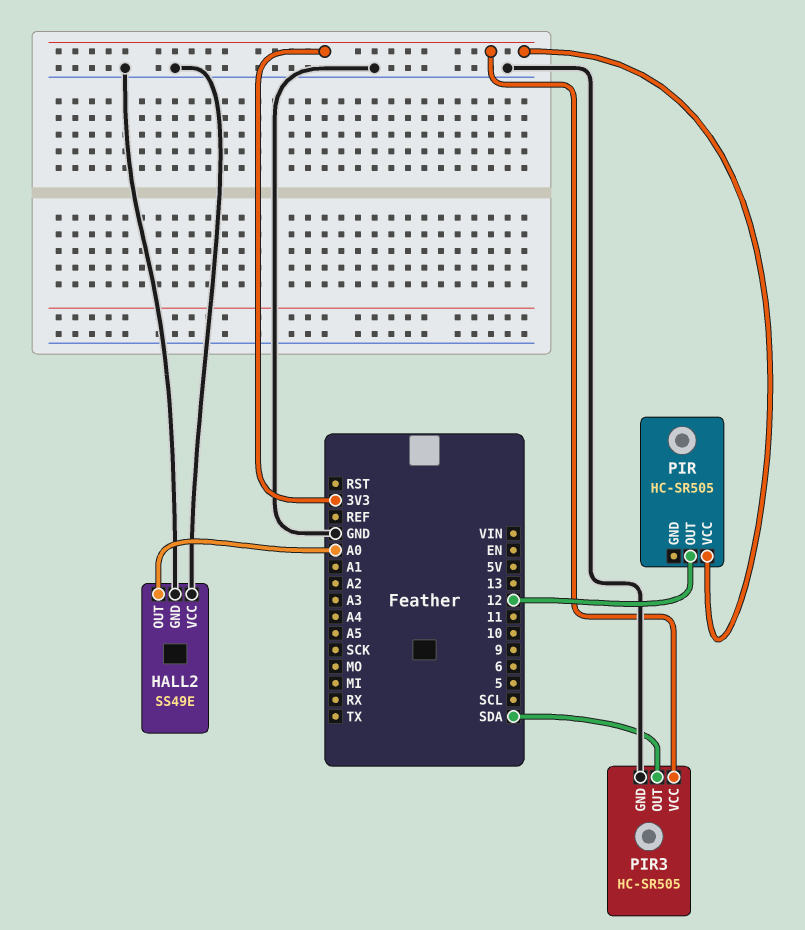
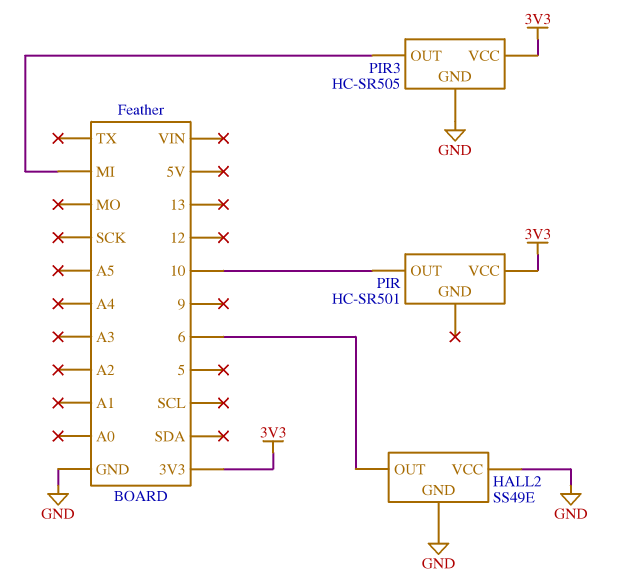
HALL2 pin OUT: A0 -> 6
PIR: HC-SR505 -> HC-SR501
PIR pin OUT: 12 -> 10
PIR3 pin OUT: SDA -> MI

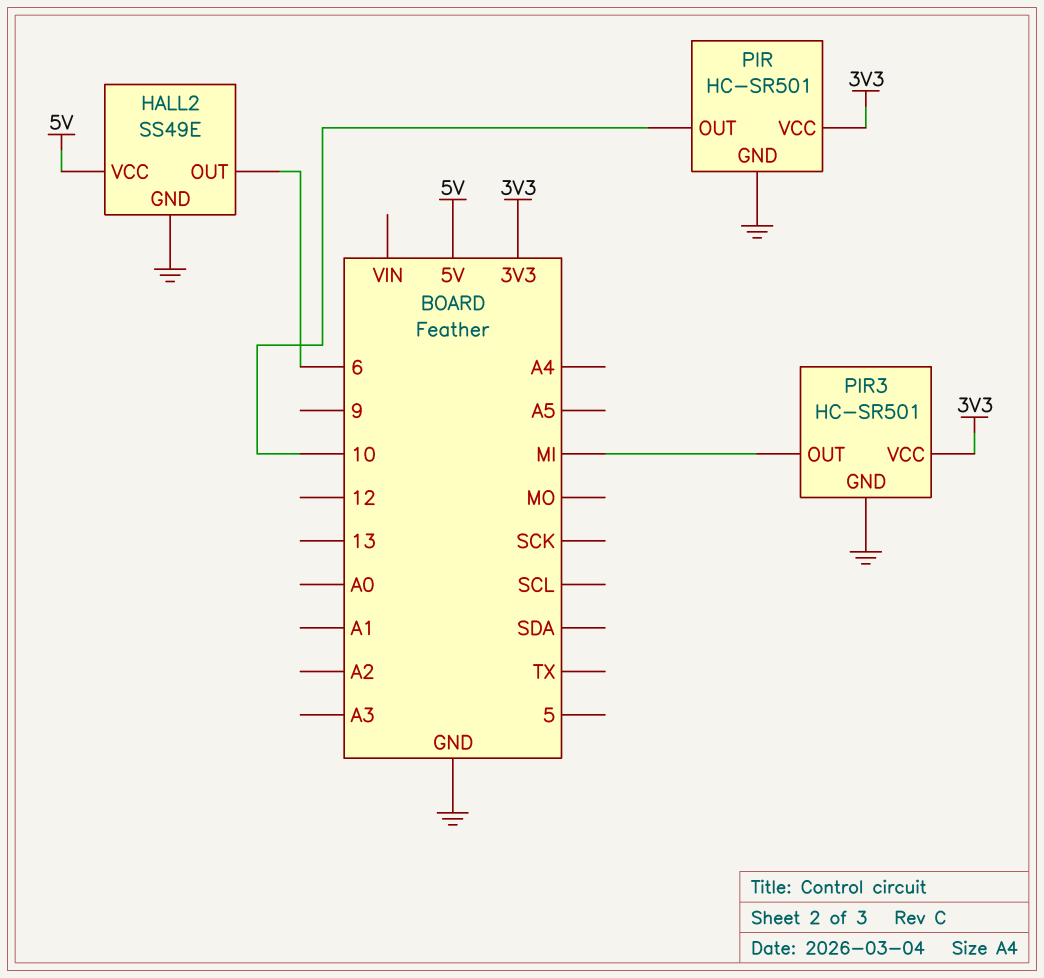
HALL2 pin VCC: GND -> 5V
PIR pin GND: none -> GND
PIR3: HC-SR505 -> HC-SR501

